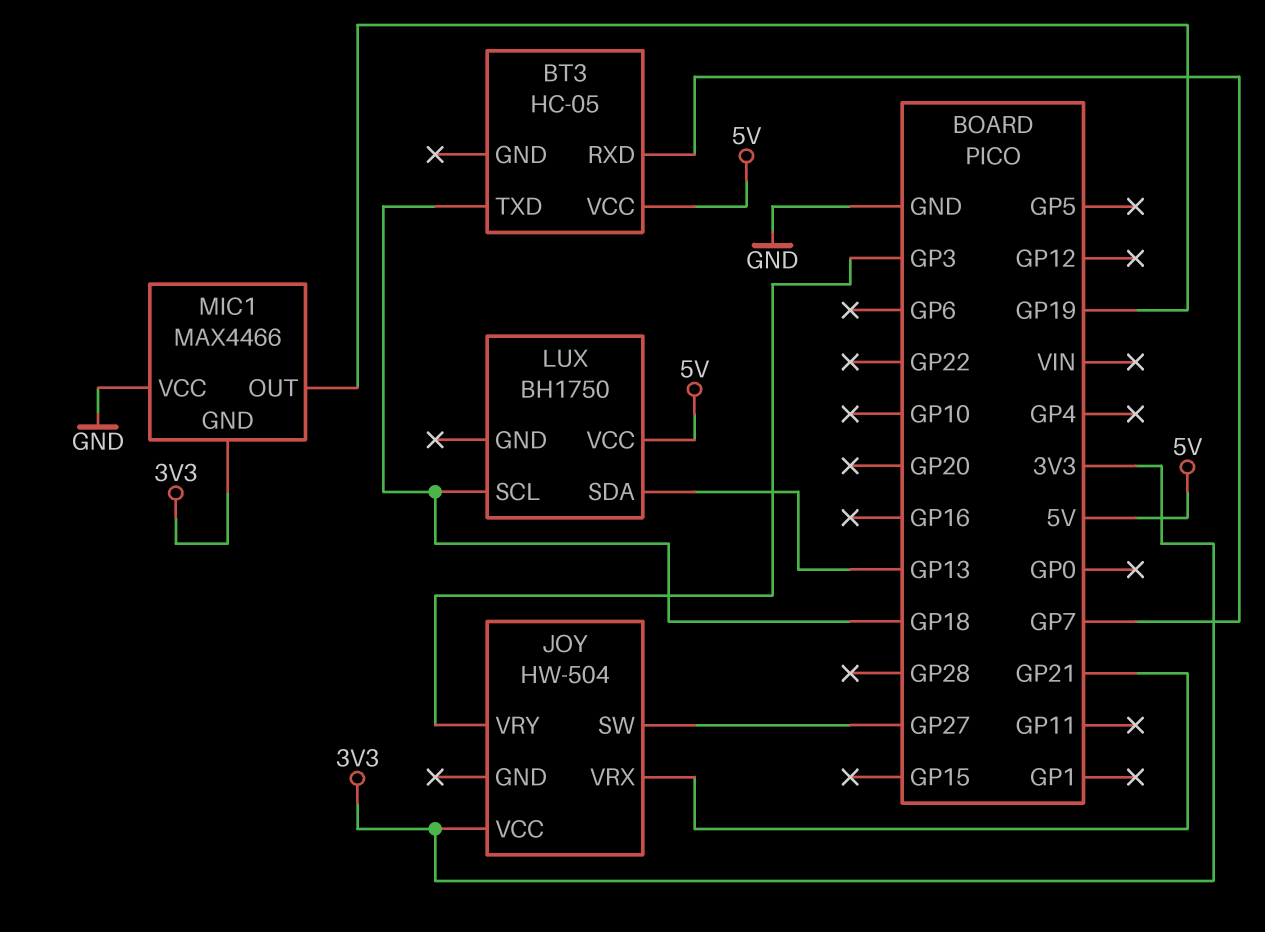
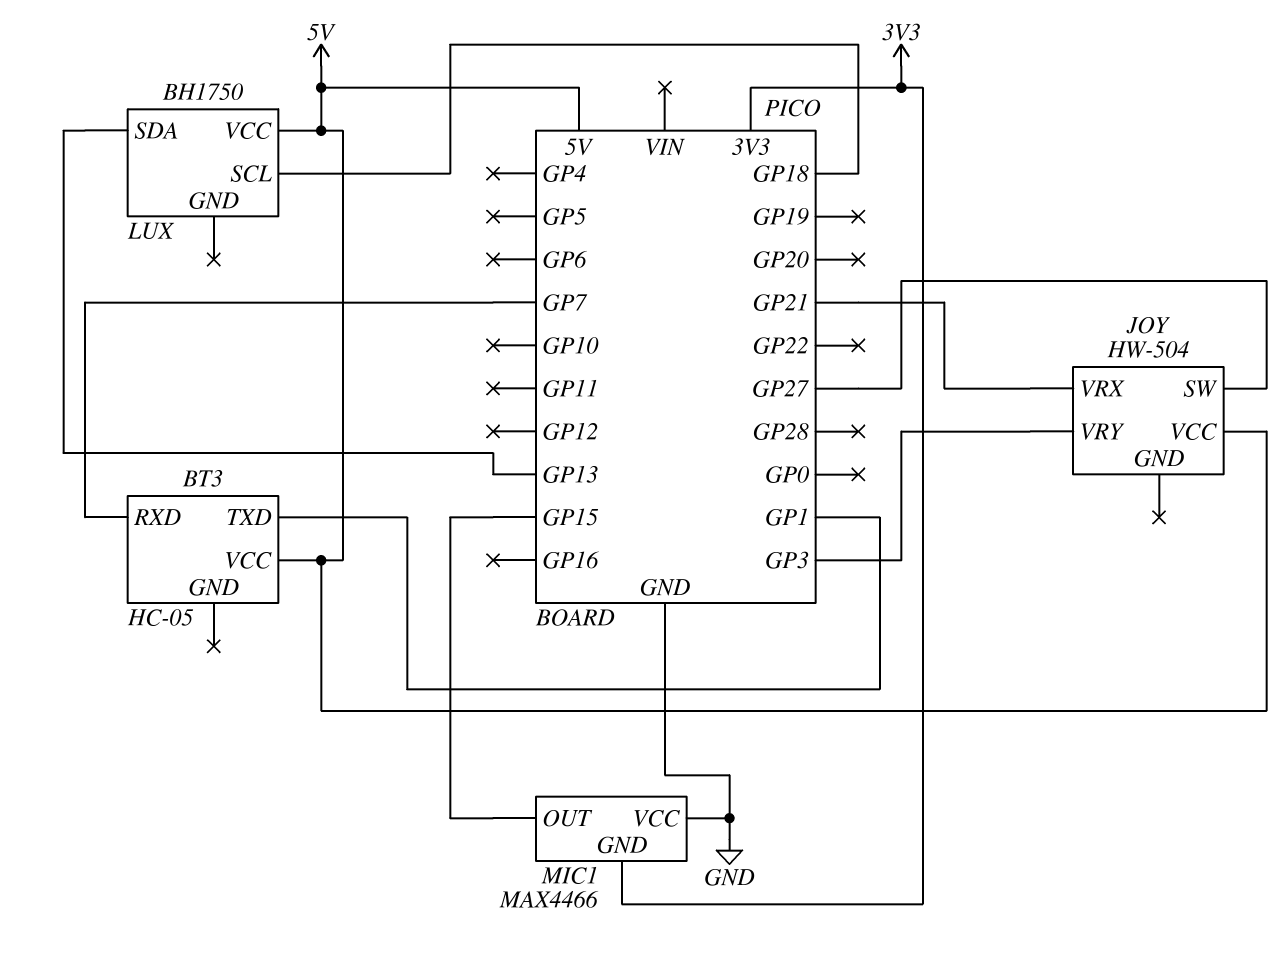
BT3 pin TXD: GP18 -> GP1
JOY pin VCC: 3V3 -> 5V
MIC1 pin OUT: GP19 -> GP15

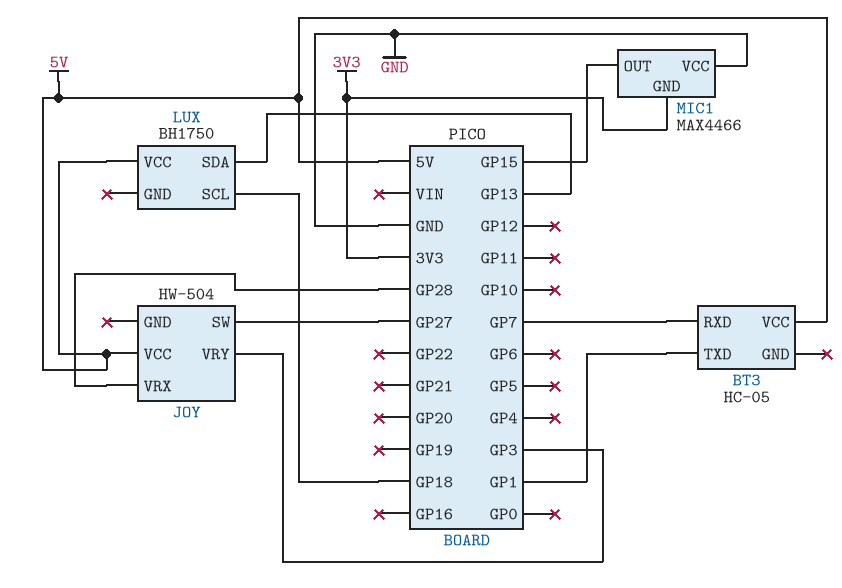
JOY pin VRX: GP21 -> GP28

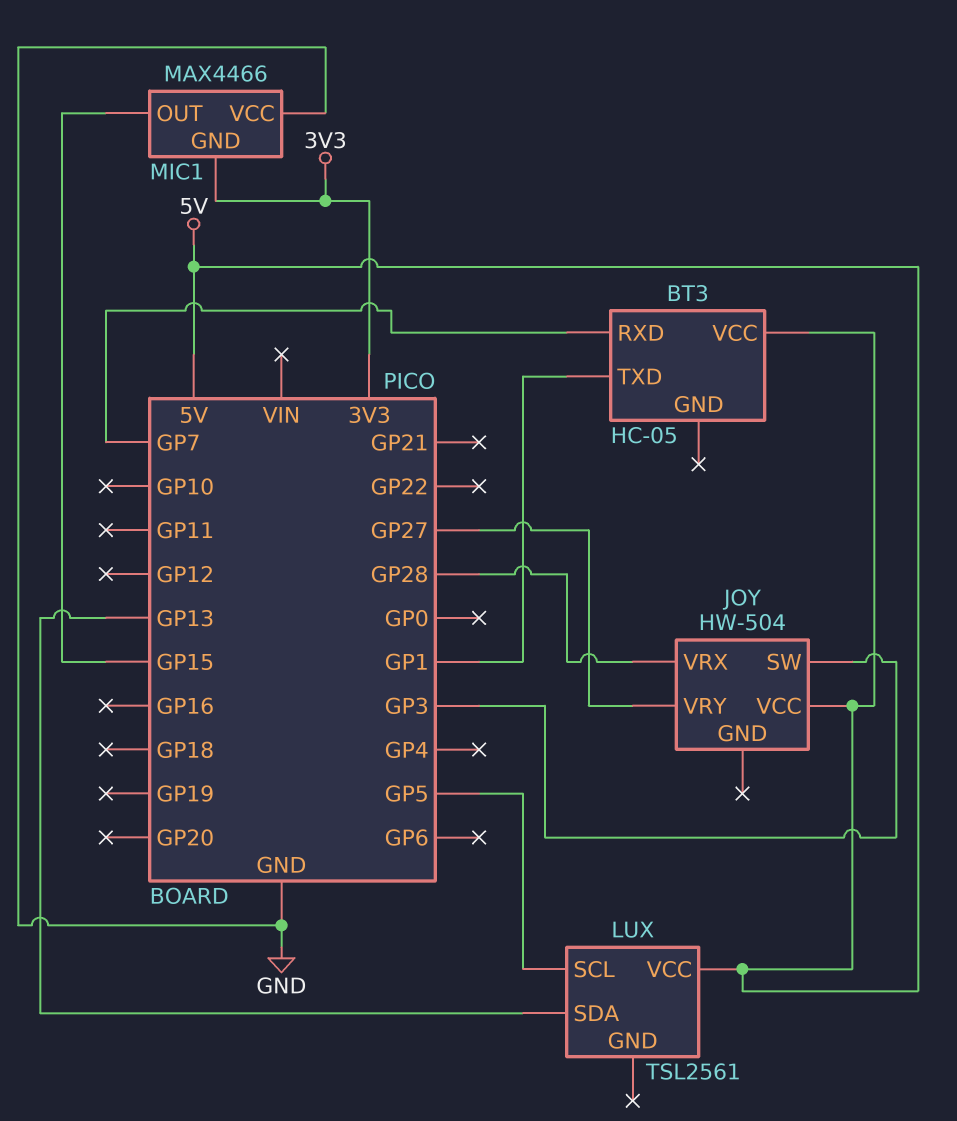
JOY pin SW: GP27 -> GP3
JOY pin VRY: GP3 -> GP27
LUX: BH1750 -> TSL2561
LUX pin SCL: GP18 -> GP5

